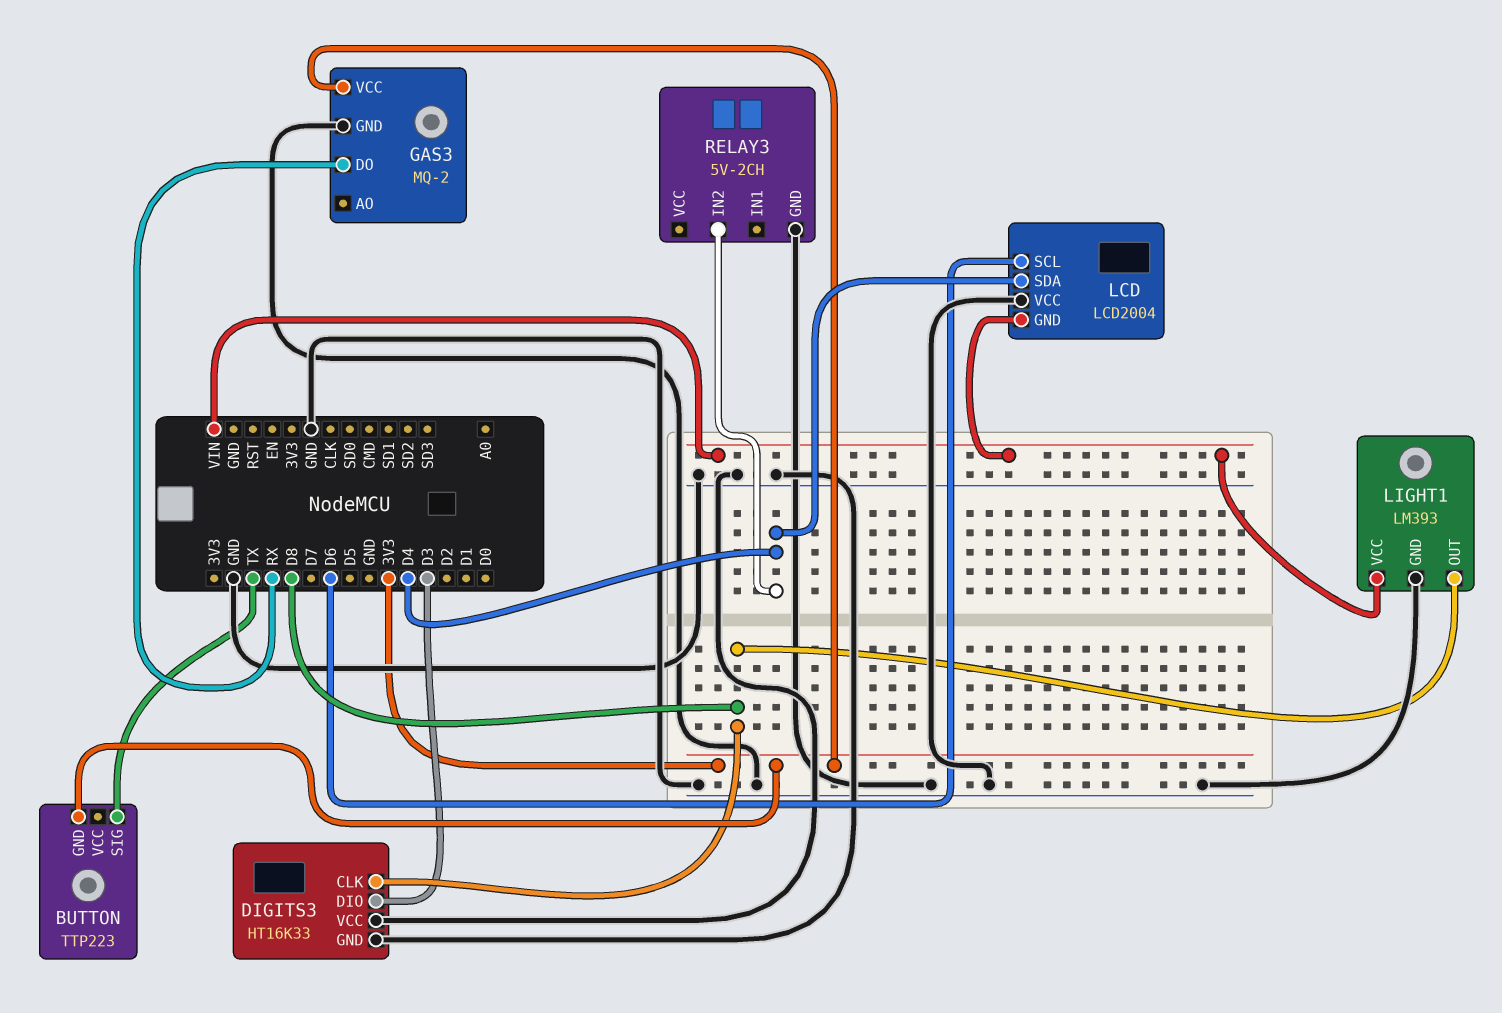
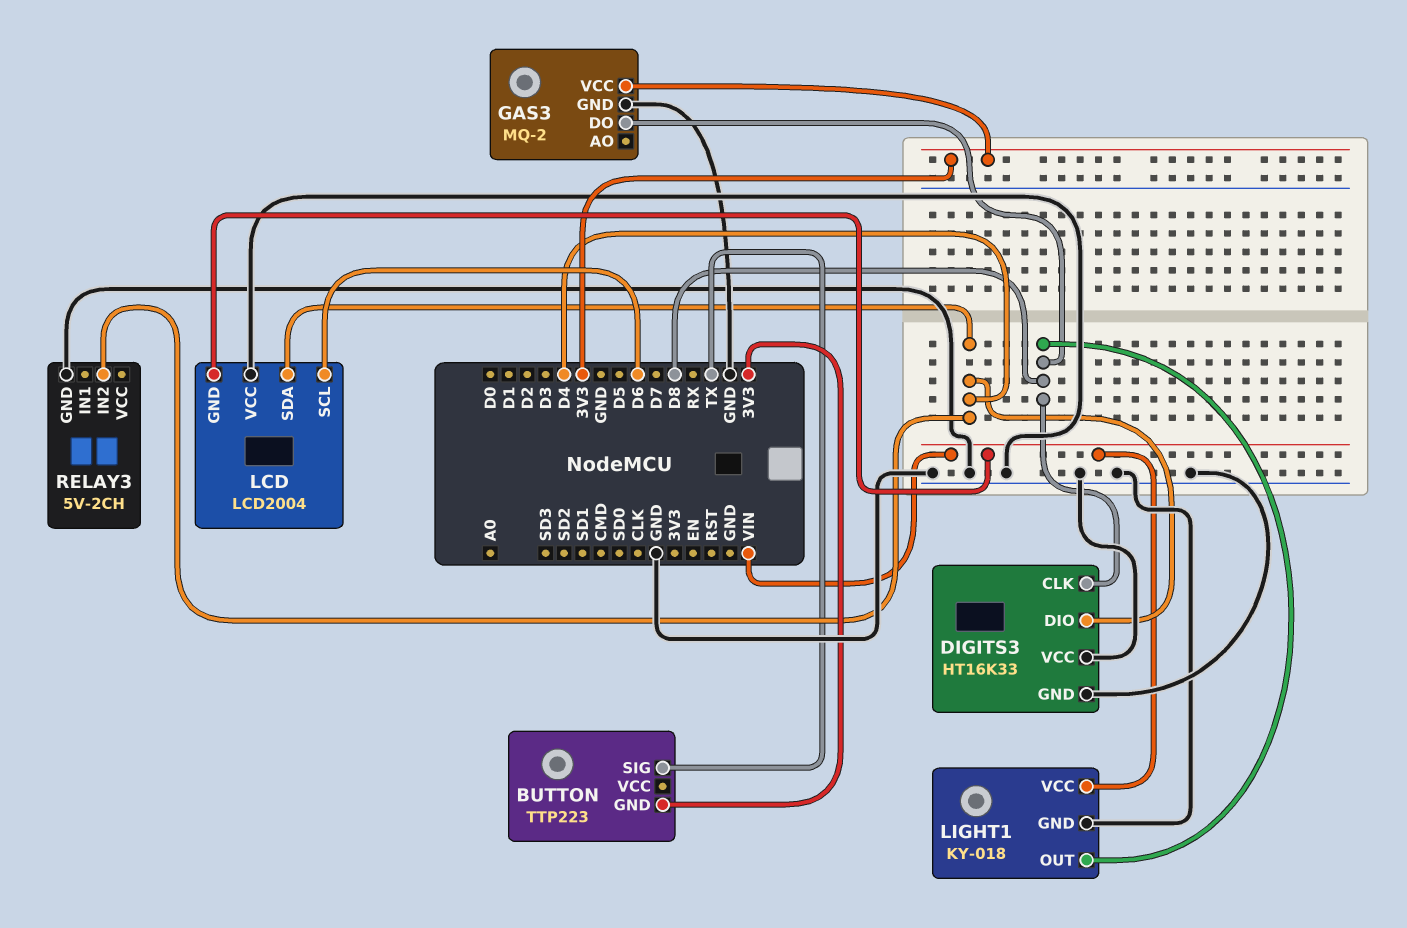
DIGITS3 pin DIO: D3 -> D4
GAS3 pin DO: RX -> D8
LIGHT1: LM393 -> KY-018

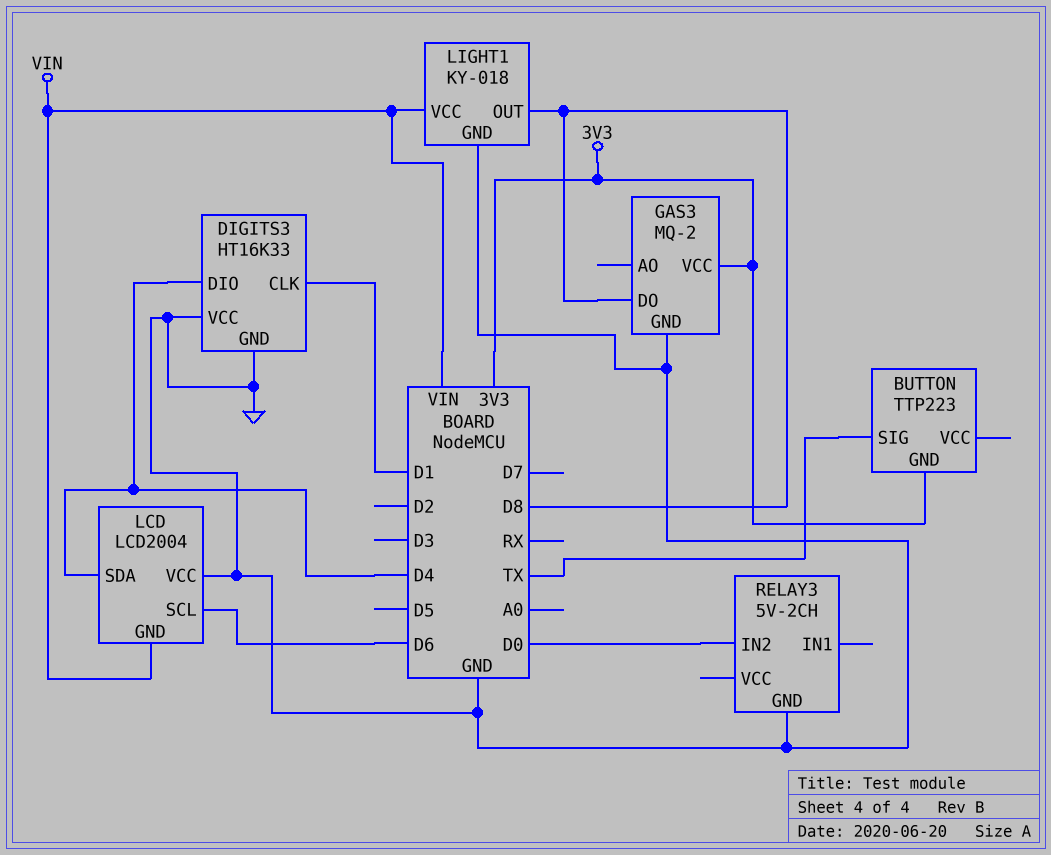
DIGITS3 pin CLK: D8 -> D1
RELAY3 pin IN2: D4 -> D0

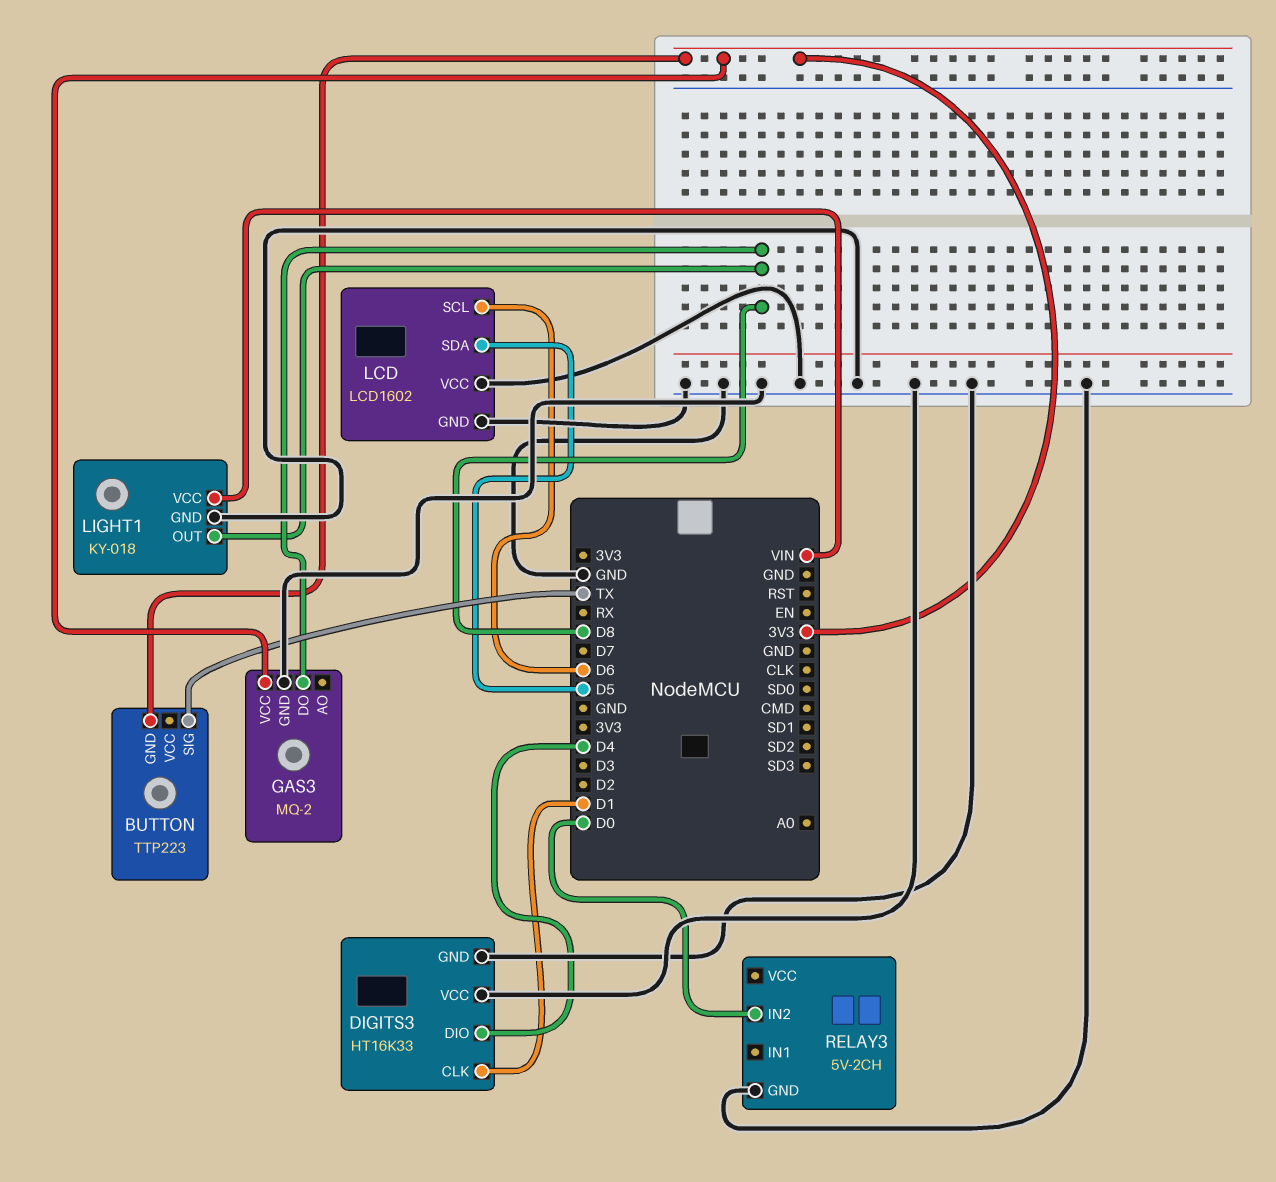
LCD: LCD2004 -> LCD1602
LCD pin GND: VIN -> GND
LCD pin SDA: D4 -> D5

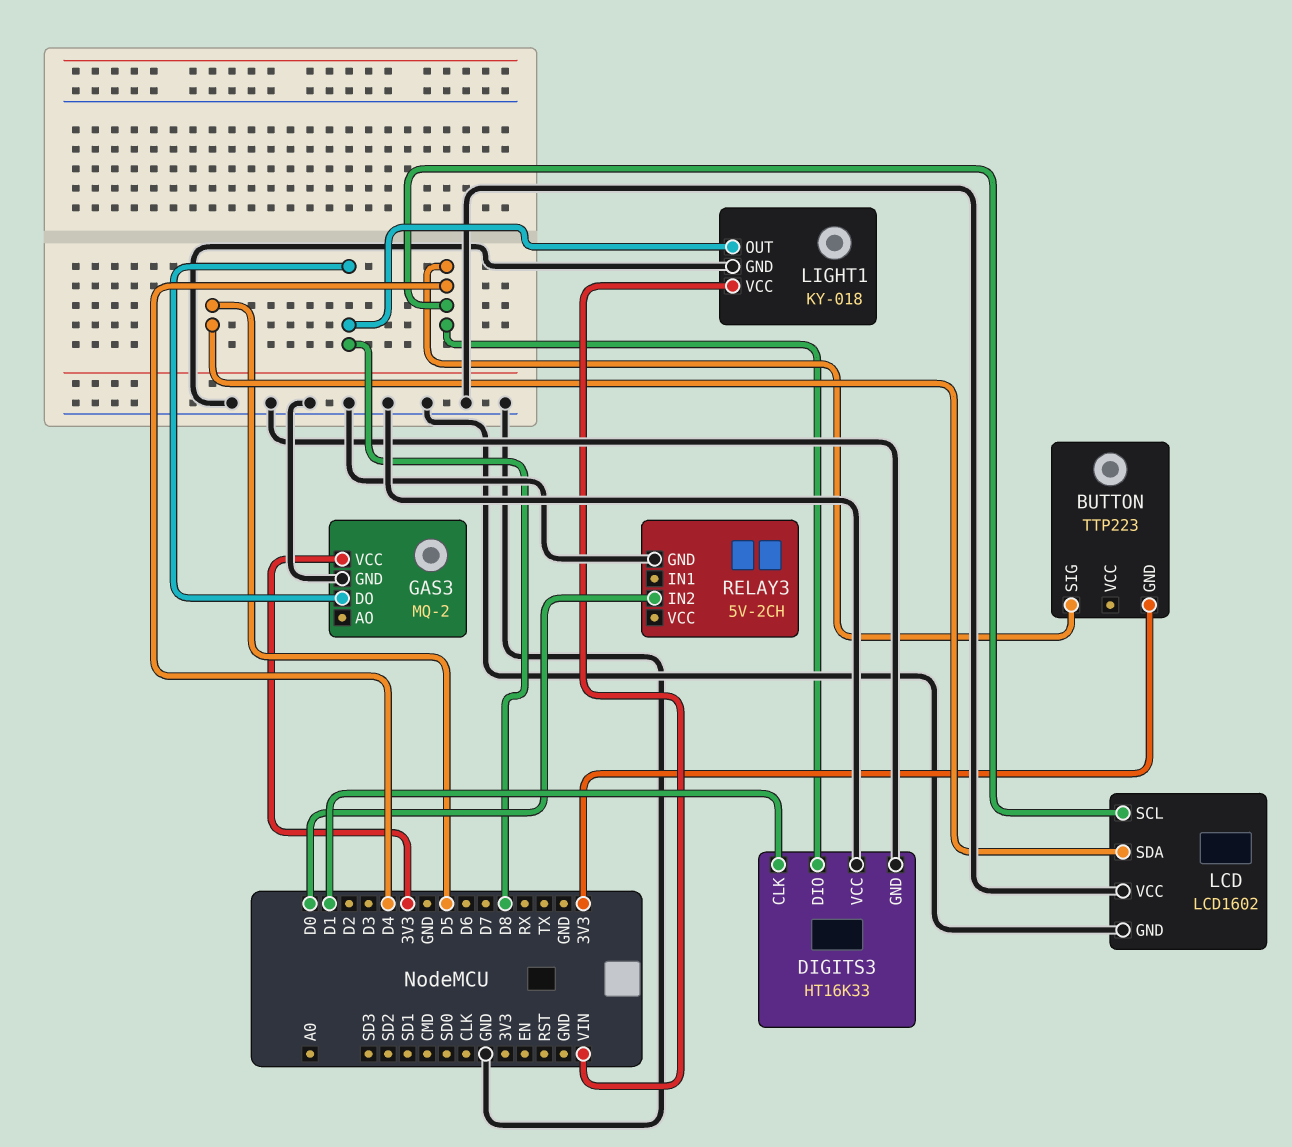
BUTTON pin SIG: TX -> D4
LCD pin SCL: D6 -> D4

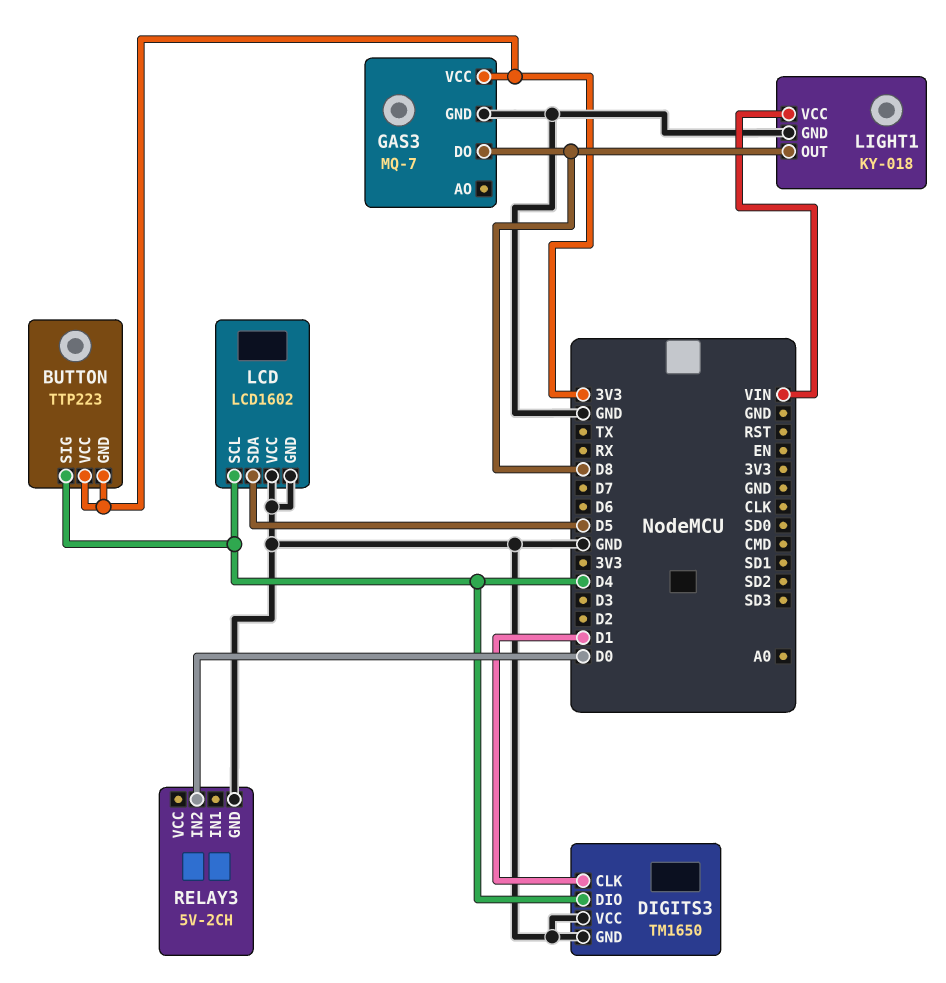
BUTTON pin VCC: none -> 3V3
DIGITS3: HT16K33 -> TM1650
GAS3: MQ-2 -> MQ-7

